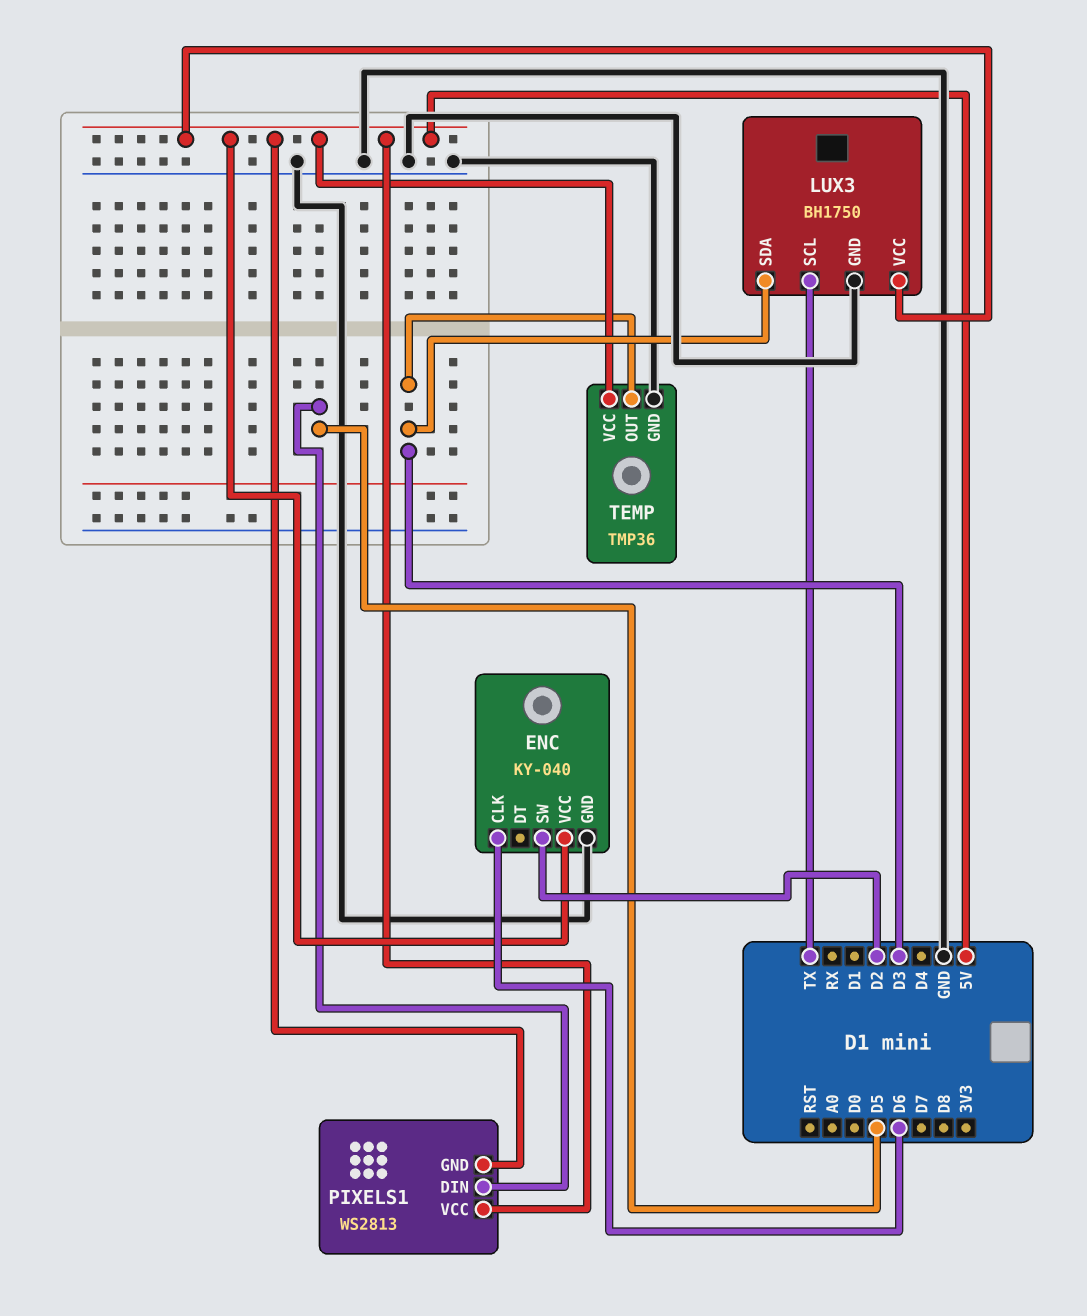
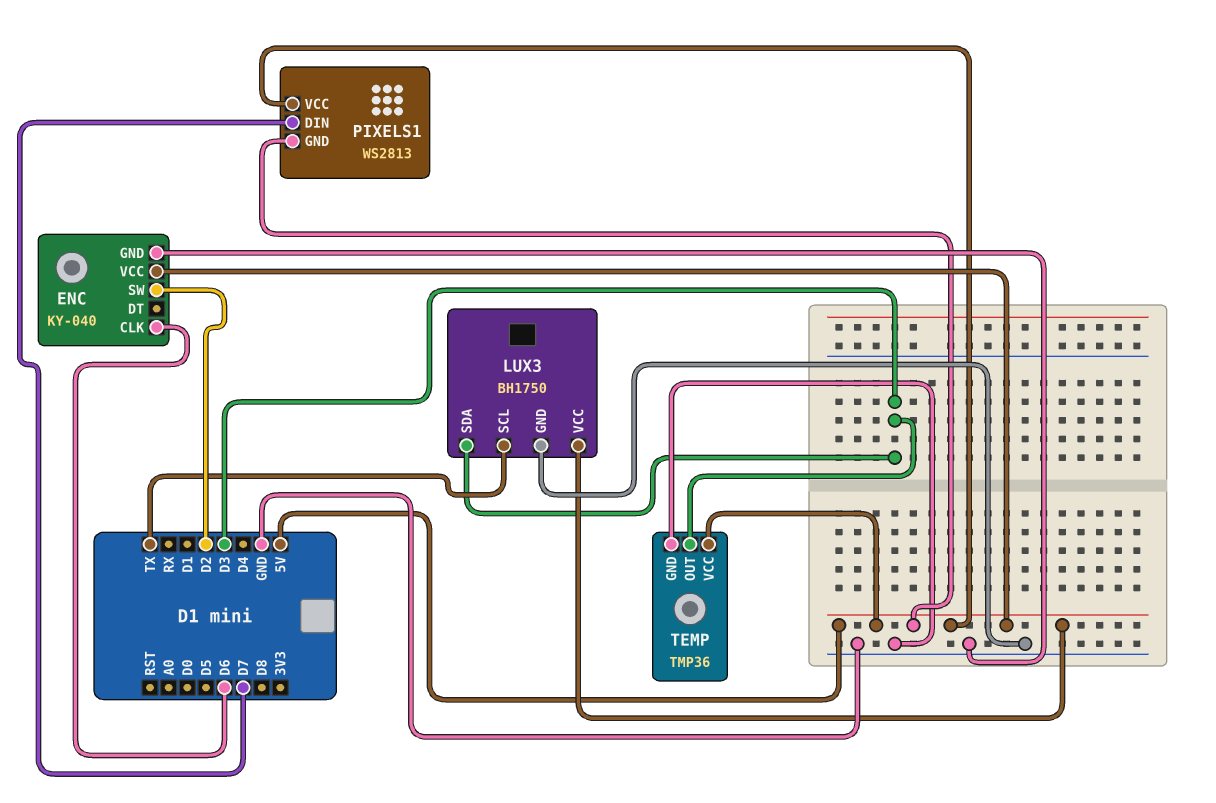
PIXELS1 pin DIN: D5 -> D7

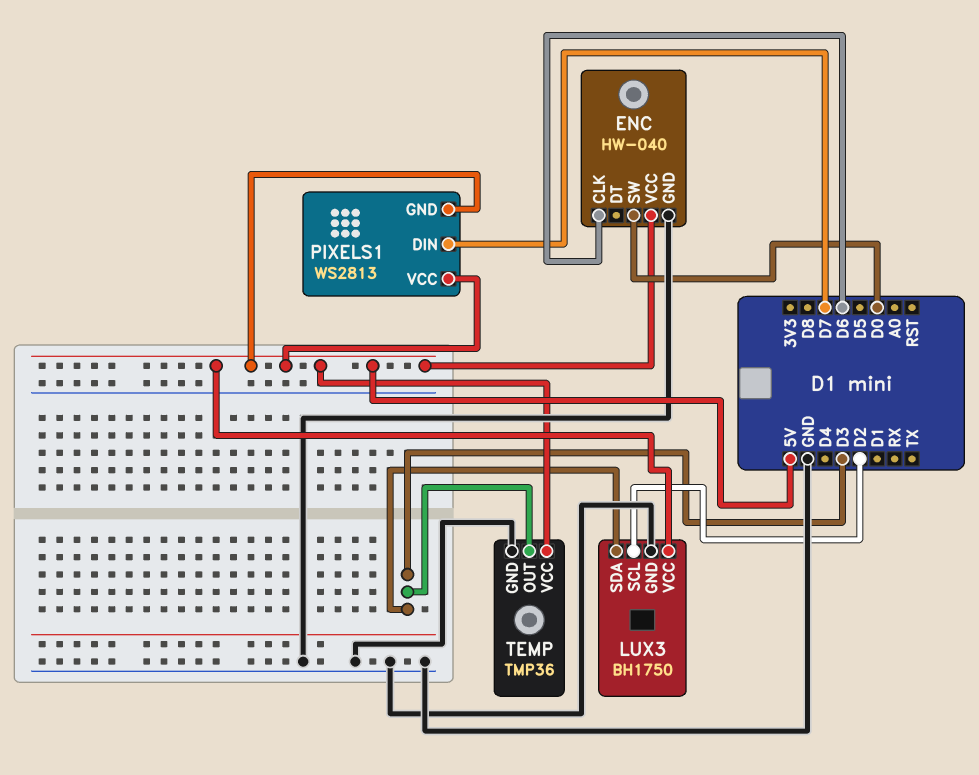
ENC: KY-040 -> HW-040
ENC pin SW: D2 -> D0
LUX3 pin SCL: TX -> D2

